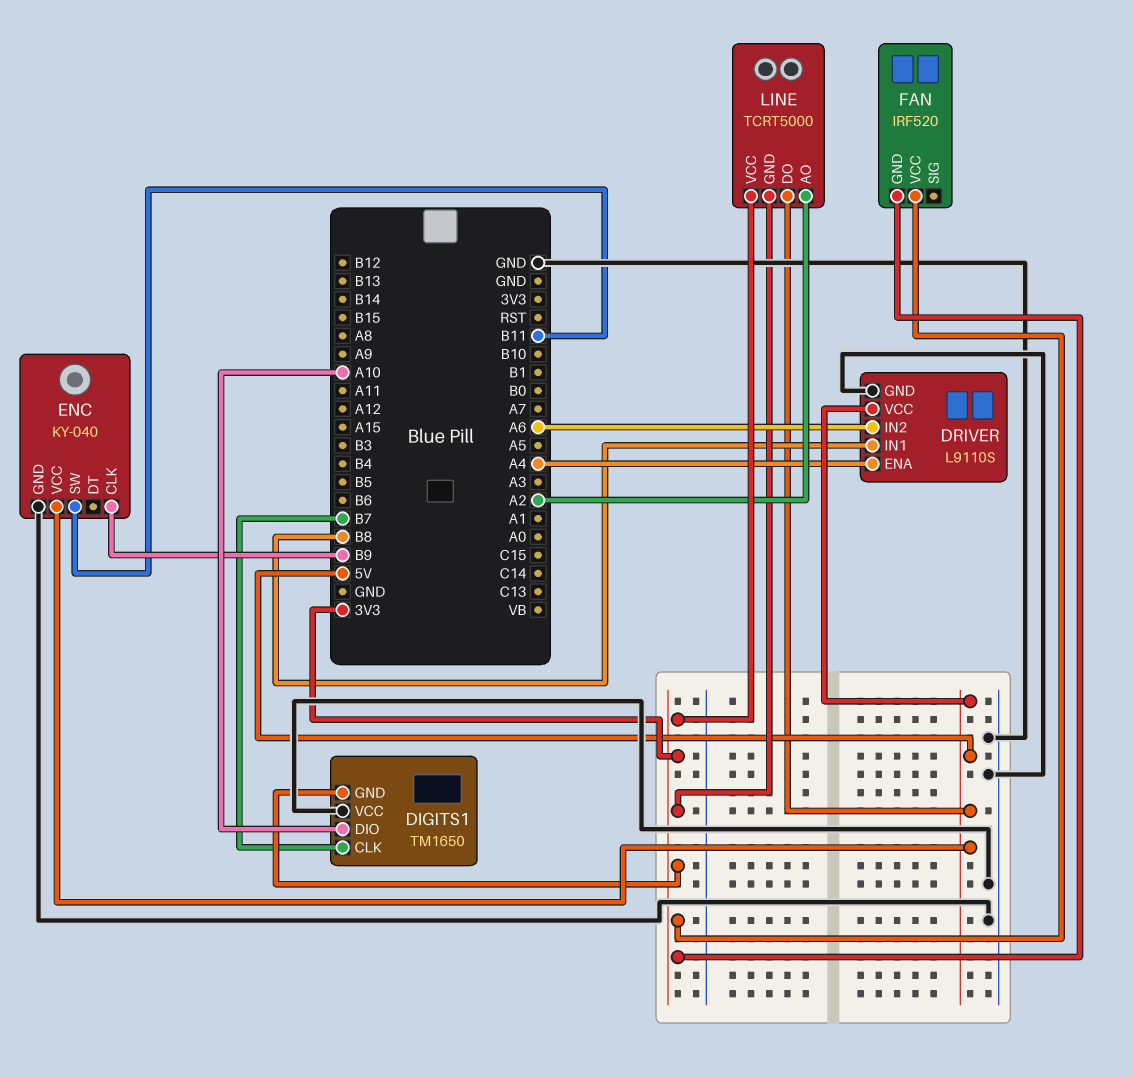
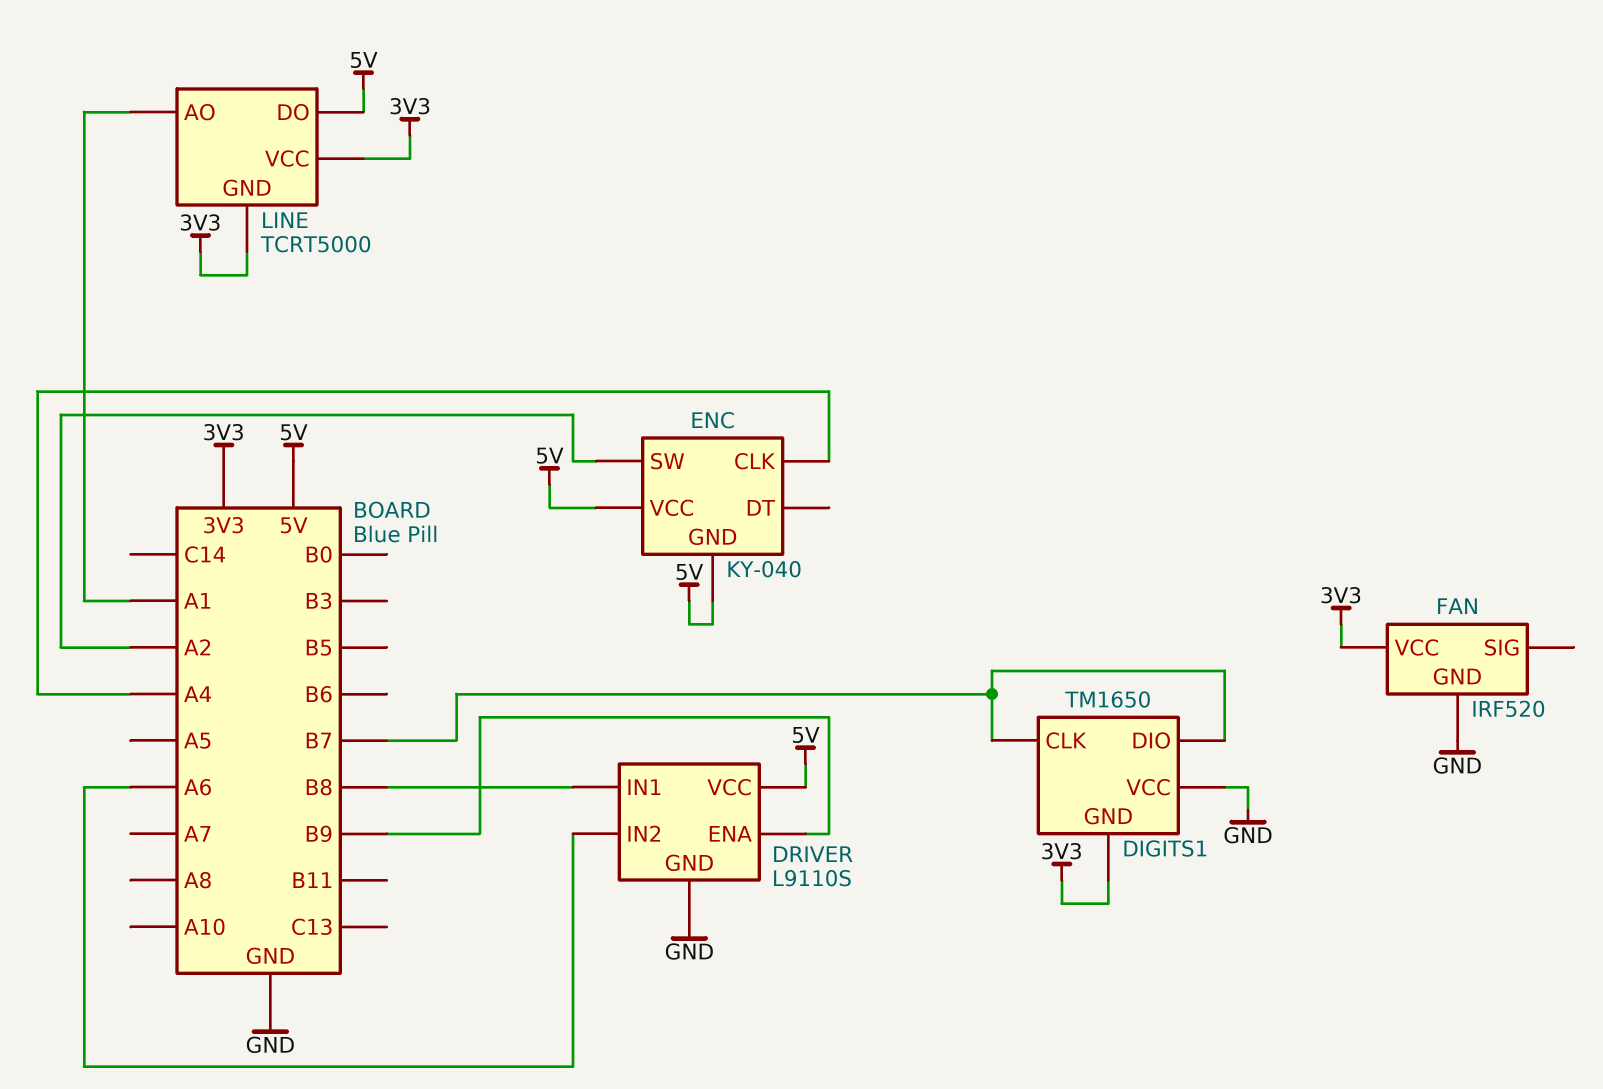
DIGITS1 pin DIO: A10 -> B7
DRIVER pin ENA: A4 -> B9
ENC pin CLK: B9 -> A4
ENC pin GND: GND -> 5V
ENC pin SW: B11 -> A2
FAN pin GND: 3V3 -> GND
LINE pin AO: A2 -> A1

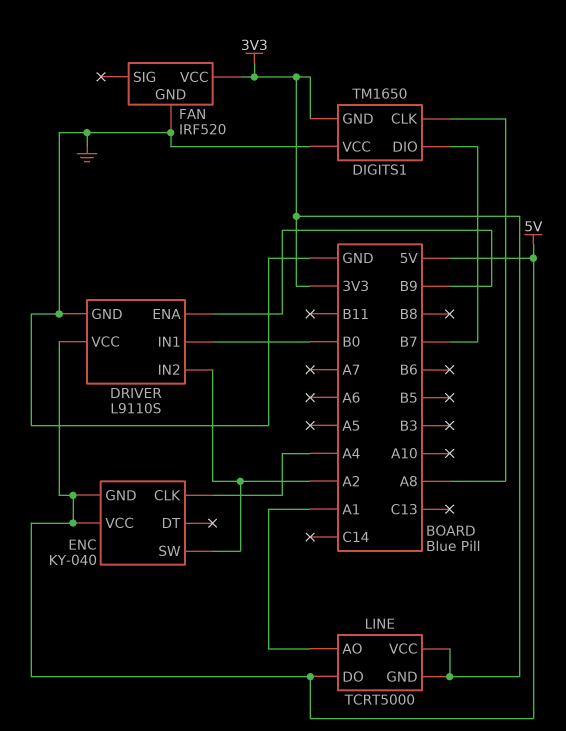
DIGITS1 pin CLK: B7 -> A8
DRIVER pin IN1: B8 -> B0
DRIVER pin IN2: A6 -> A2

